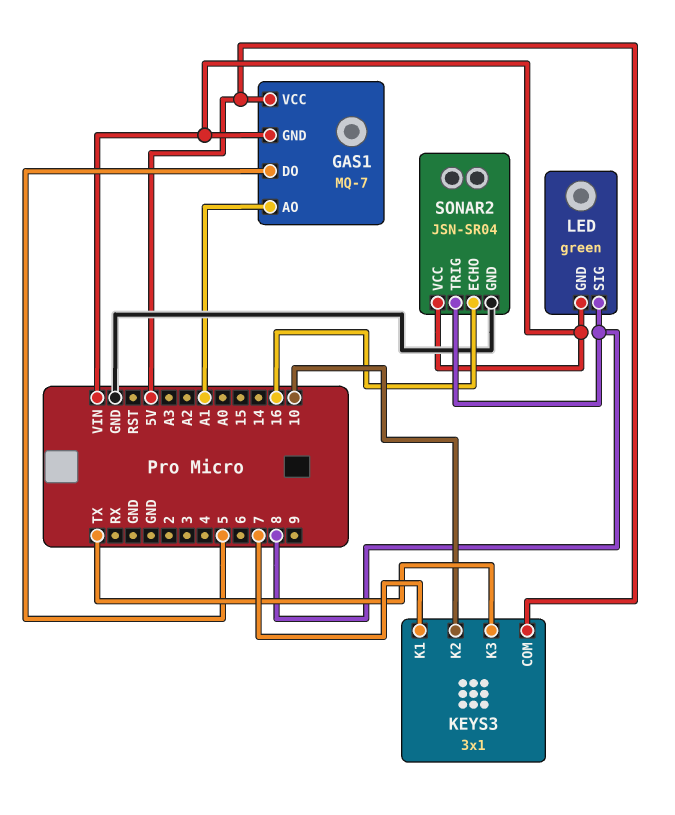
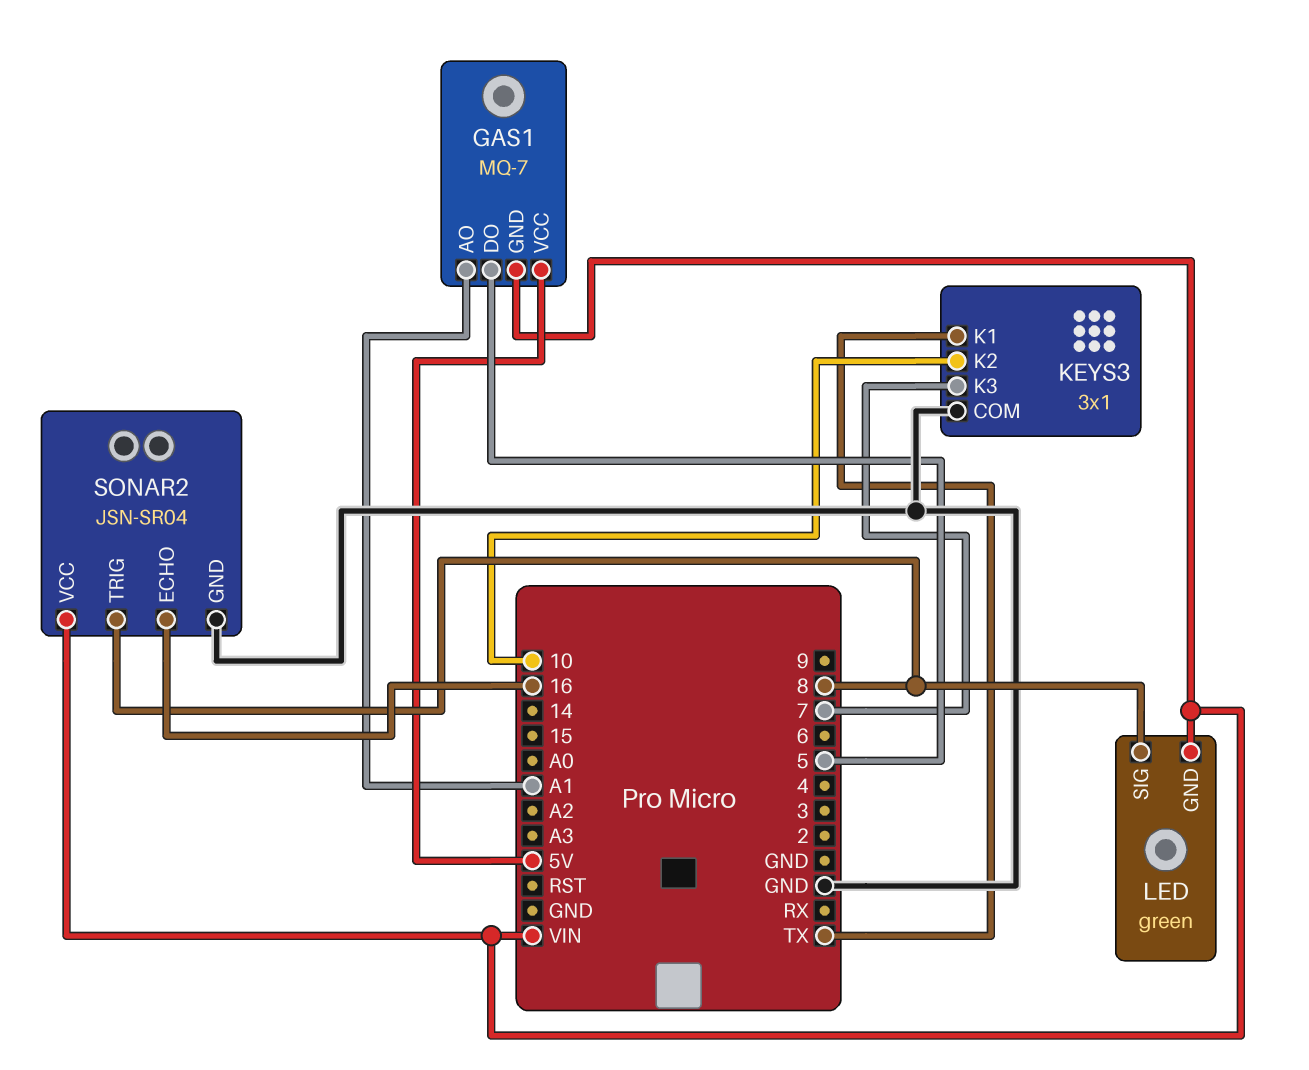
KEYS3 pin COM: 5V -> GND
KEYS3 pin K1: 7 -> TX
KEYS3 pin K3: TX -> 7

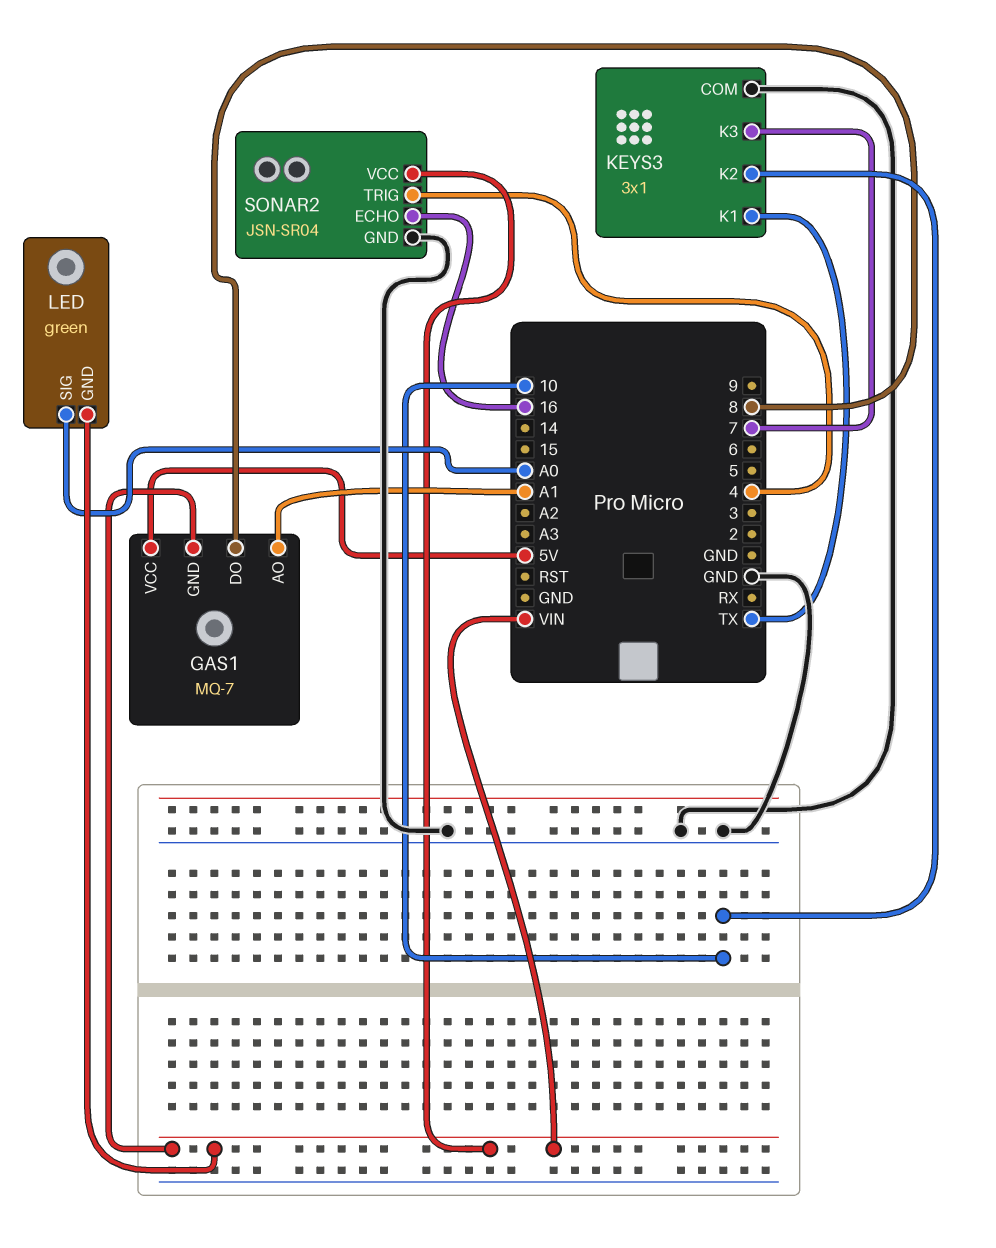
GAS1 pin DO: 5 -> 8
LED pin SIG: 8 -> A0
SONAR2 pin TRIG: 8 -> 4

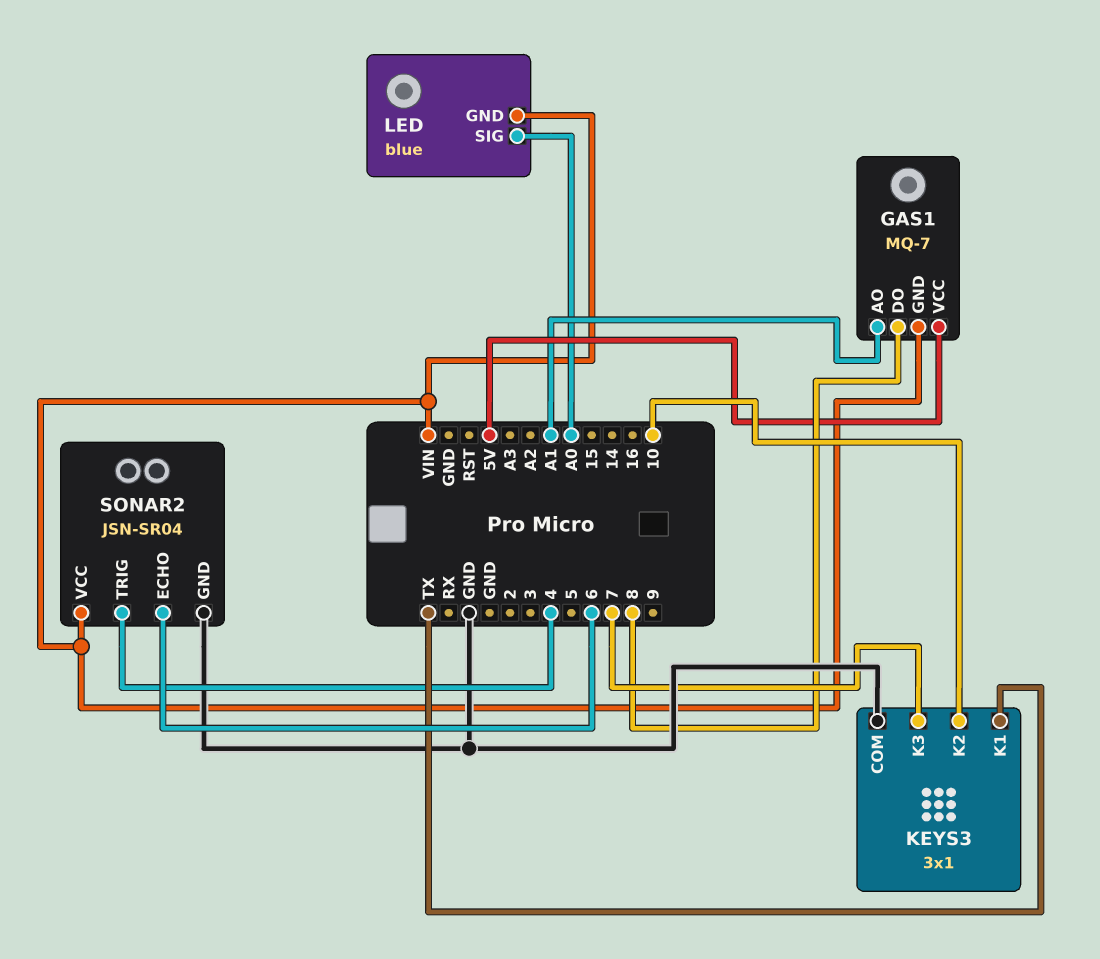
LED: green -> blue
SONAR2 pin ECHO: 16 -> 6

